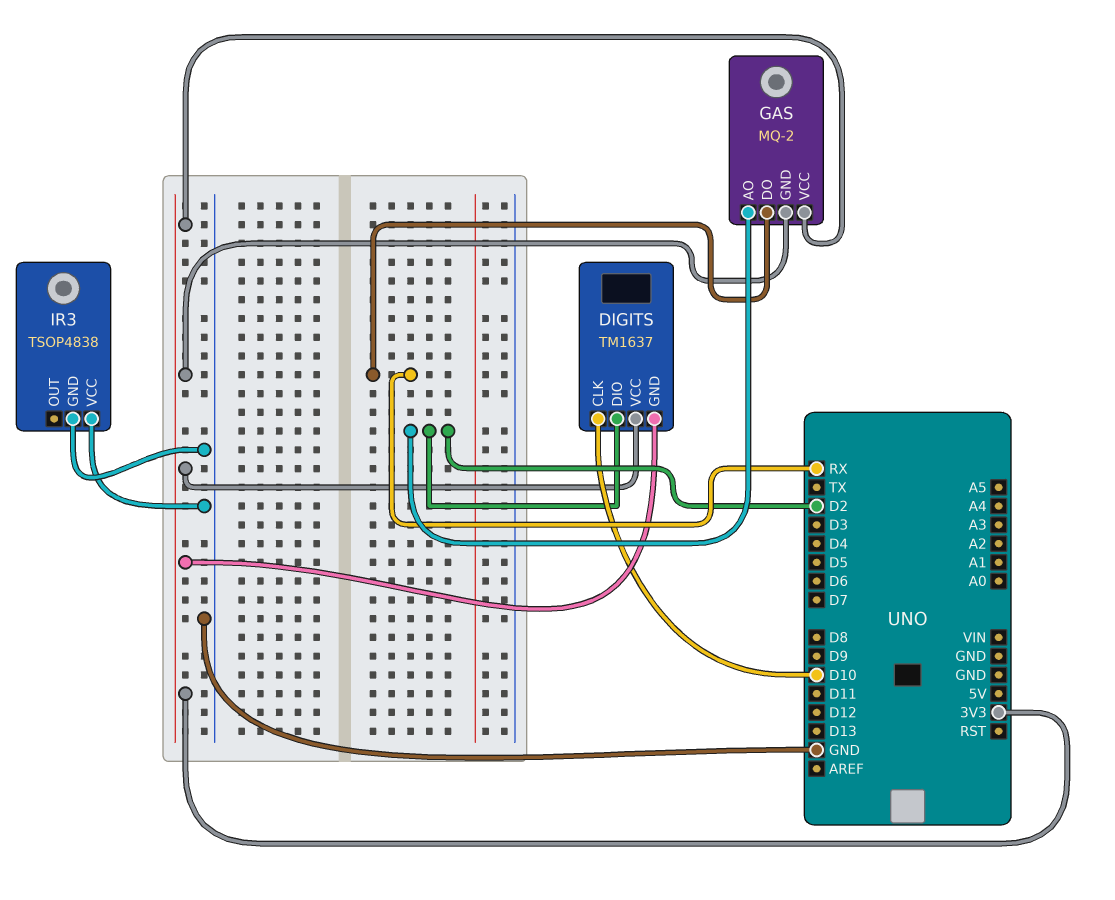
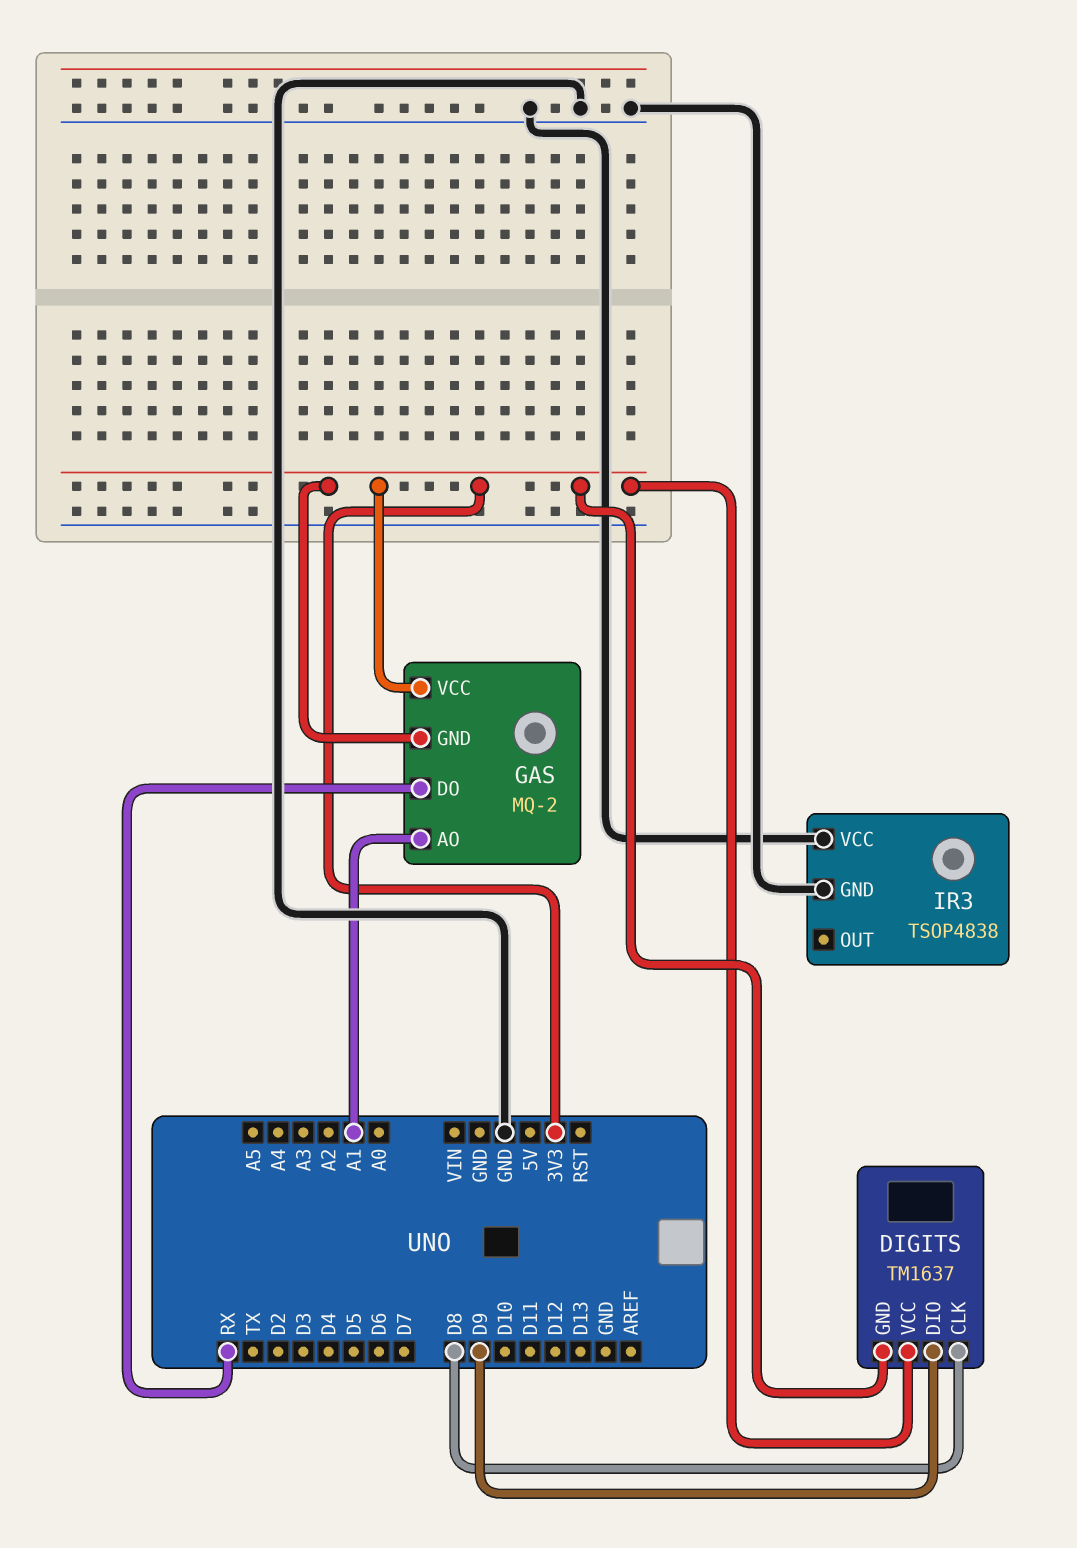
DIGITS pin CLK: D10 -> D8
DIGITS pin DIO: D2 -> D9
GAS pin AO: D2 -> A1

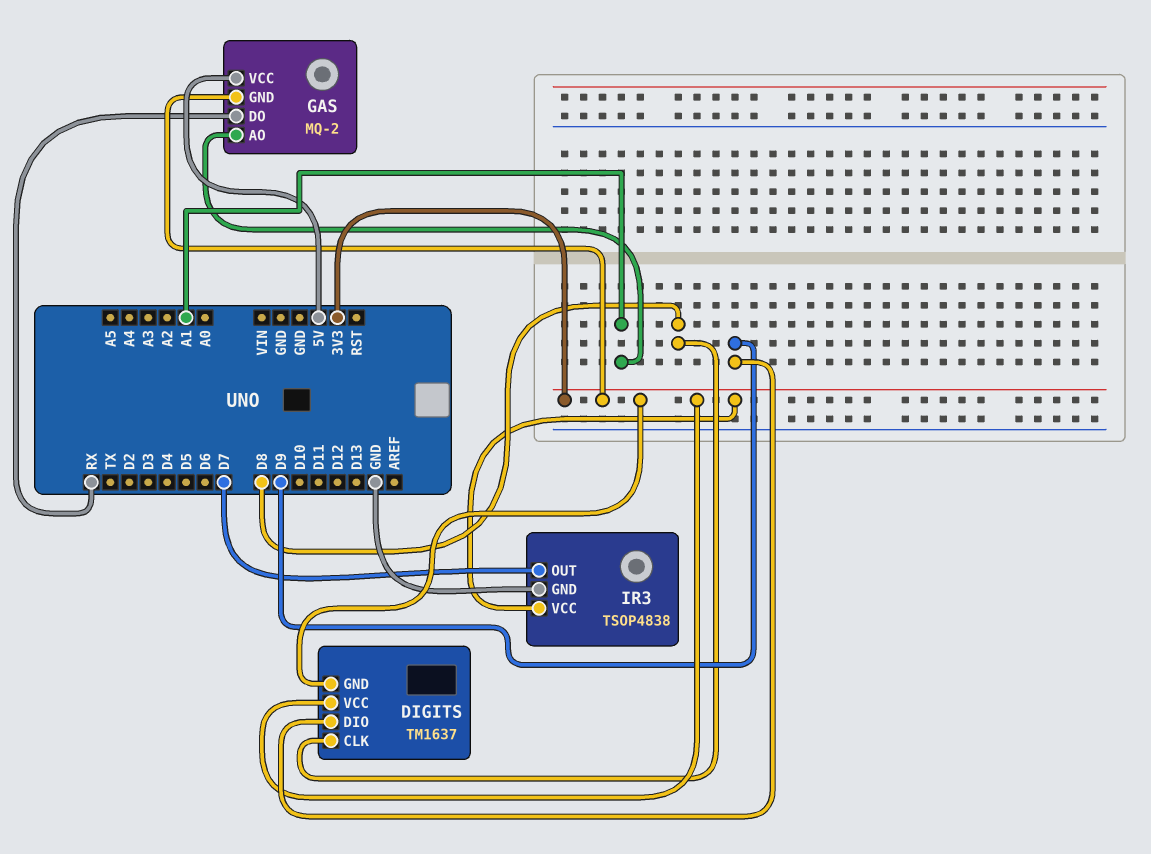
GAS pin VCC: 3V3 -> 5V
IR3 pin OUT: none -> D7
IR3 pin VCC: GND -> 3V3

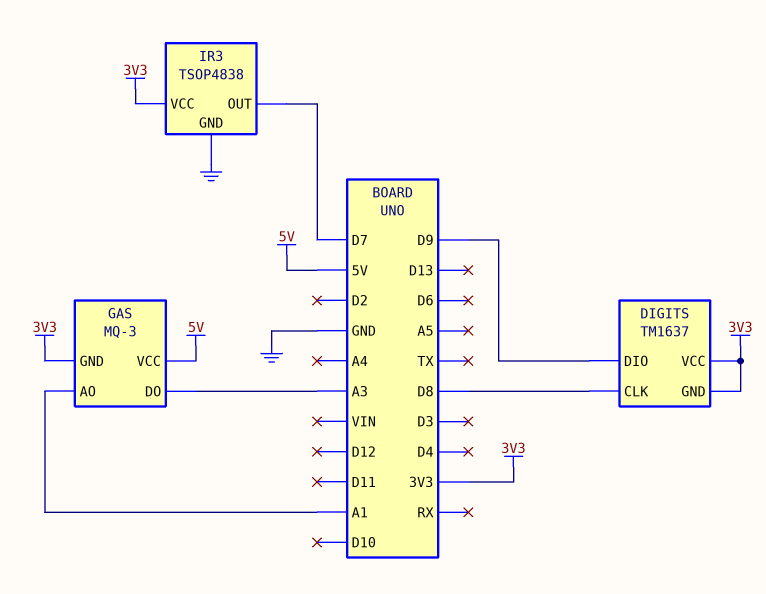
GAS: MQ-2 -> MQ-3
GAS pin DO: RX -> A3

